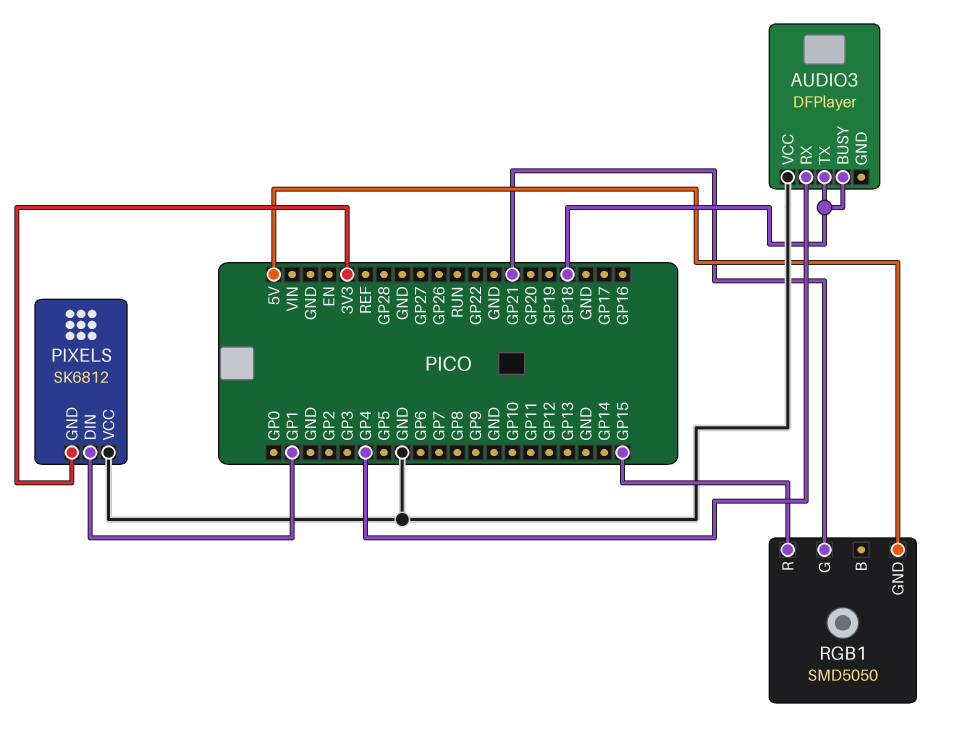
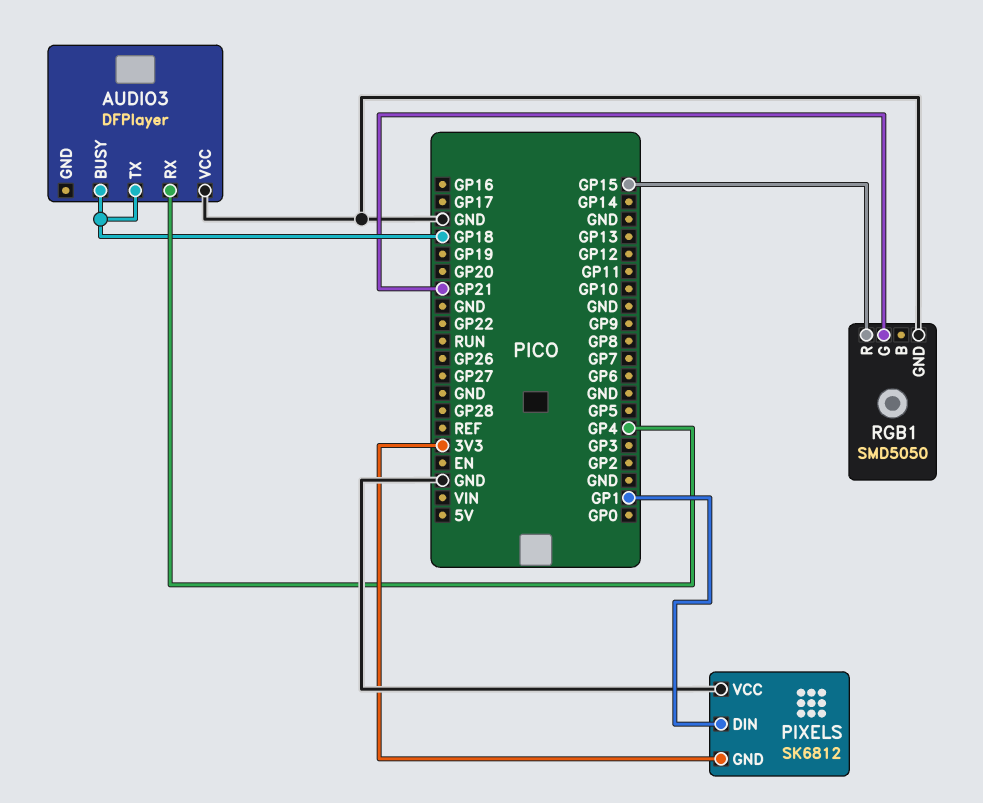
RGB1 pin GND: 5V -> GND

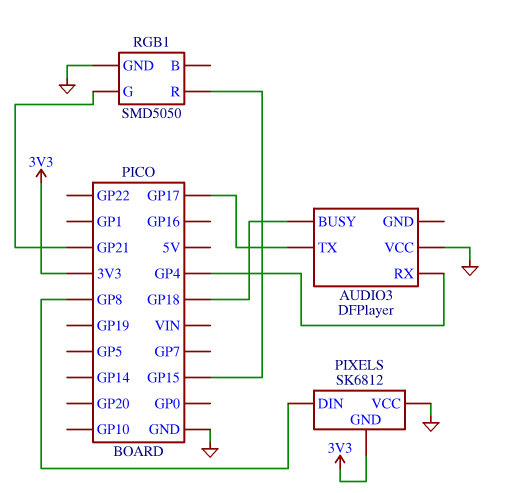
AUDIO3 pin TX: GP18 -> GP17
PIXELS pin DIN: GP1 -> GP8

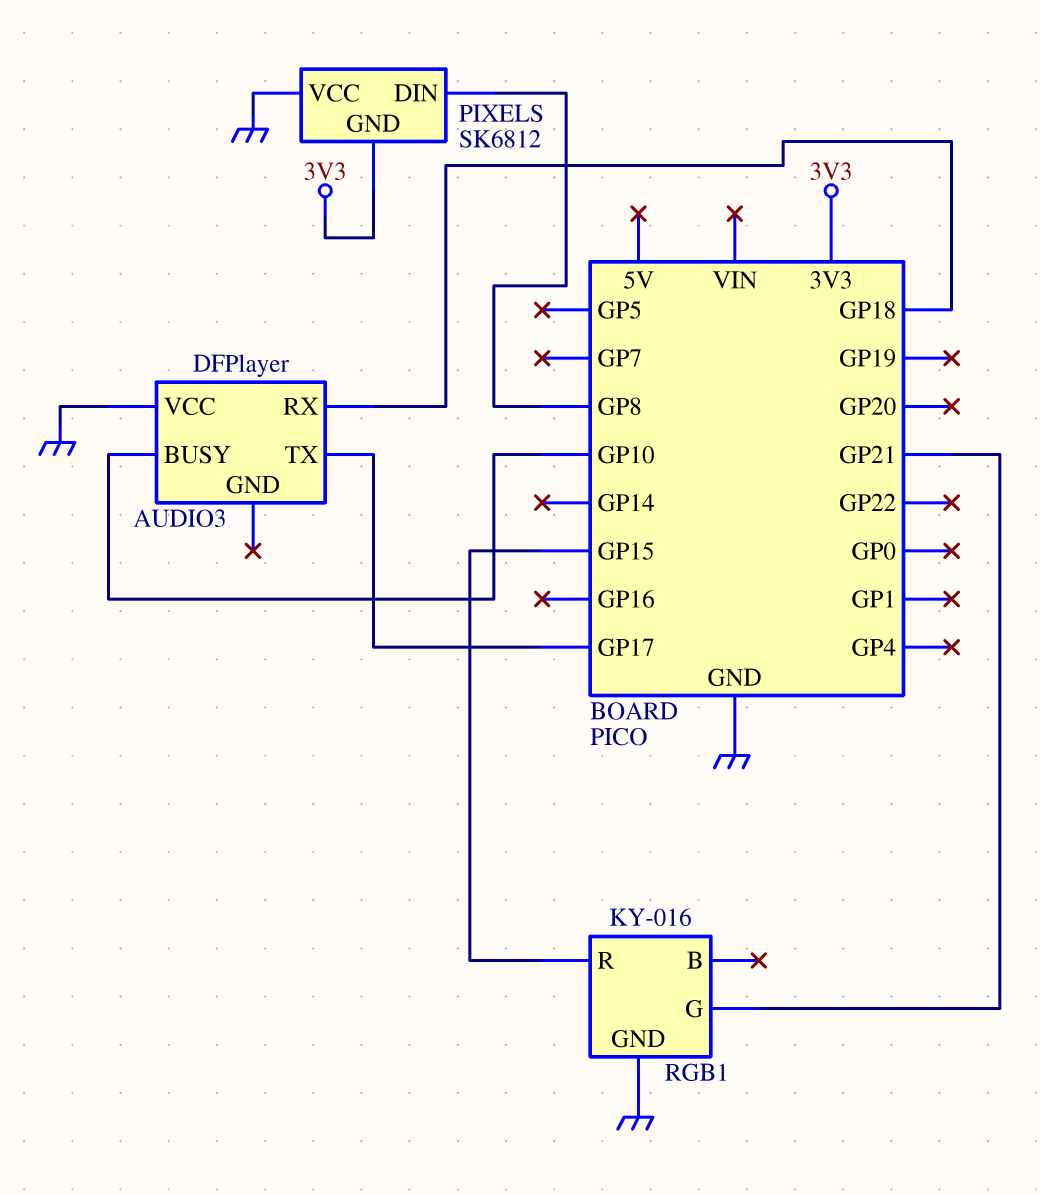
AUDIO3 pin BUSY: GP18 -> GP10
AUDIO3 pin RX: GP4 -> GP18
RGB1: SMD5050 -> KY-016

